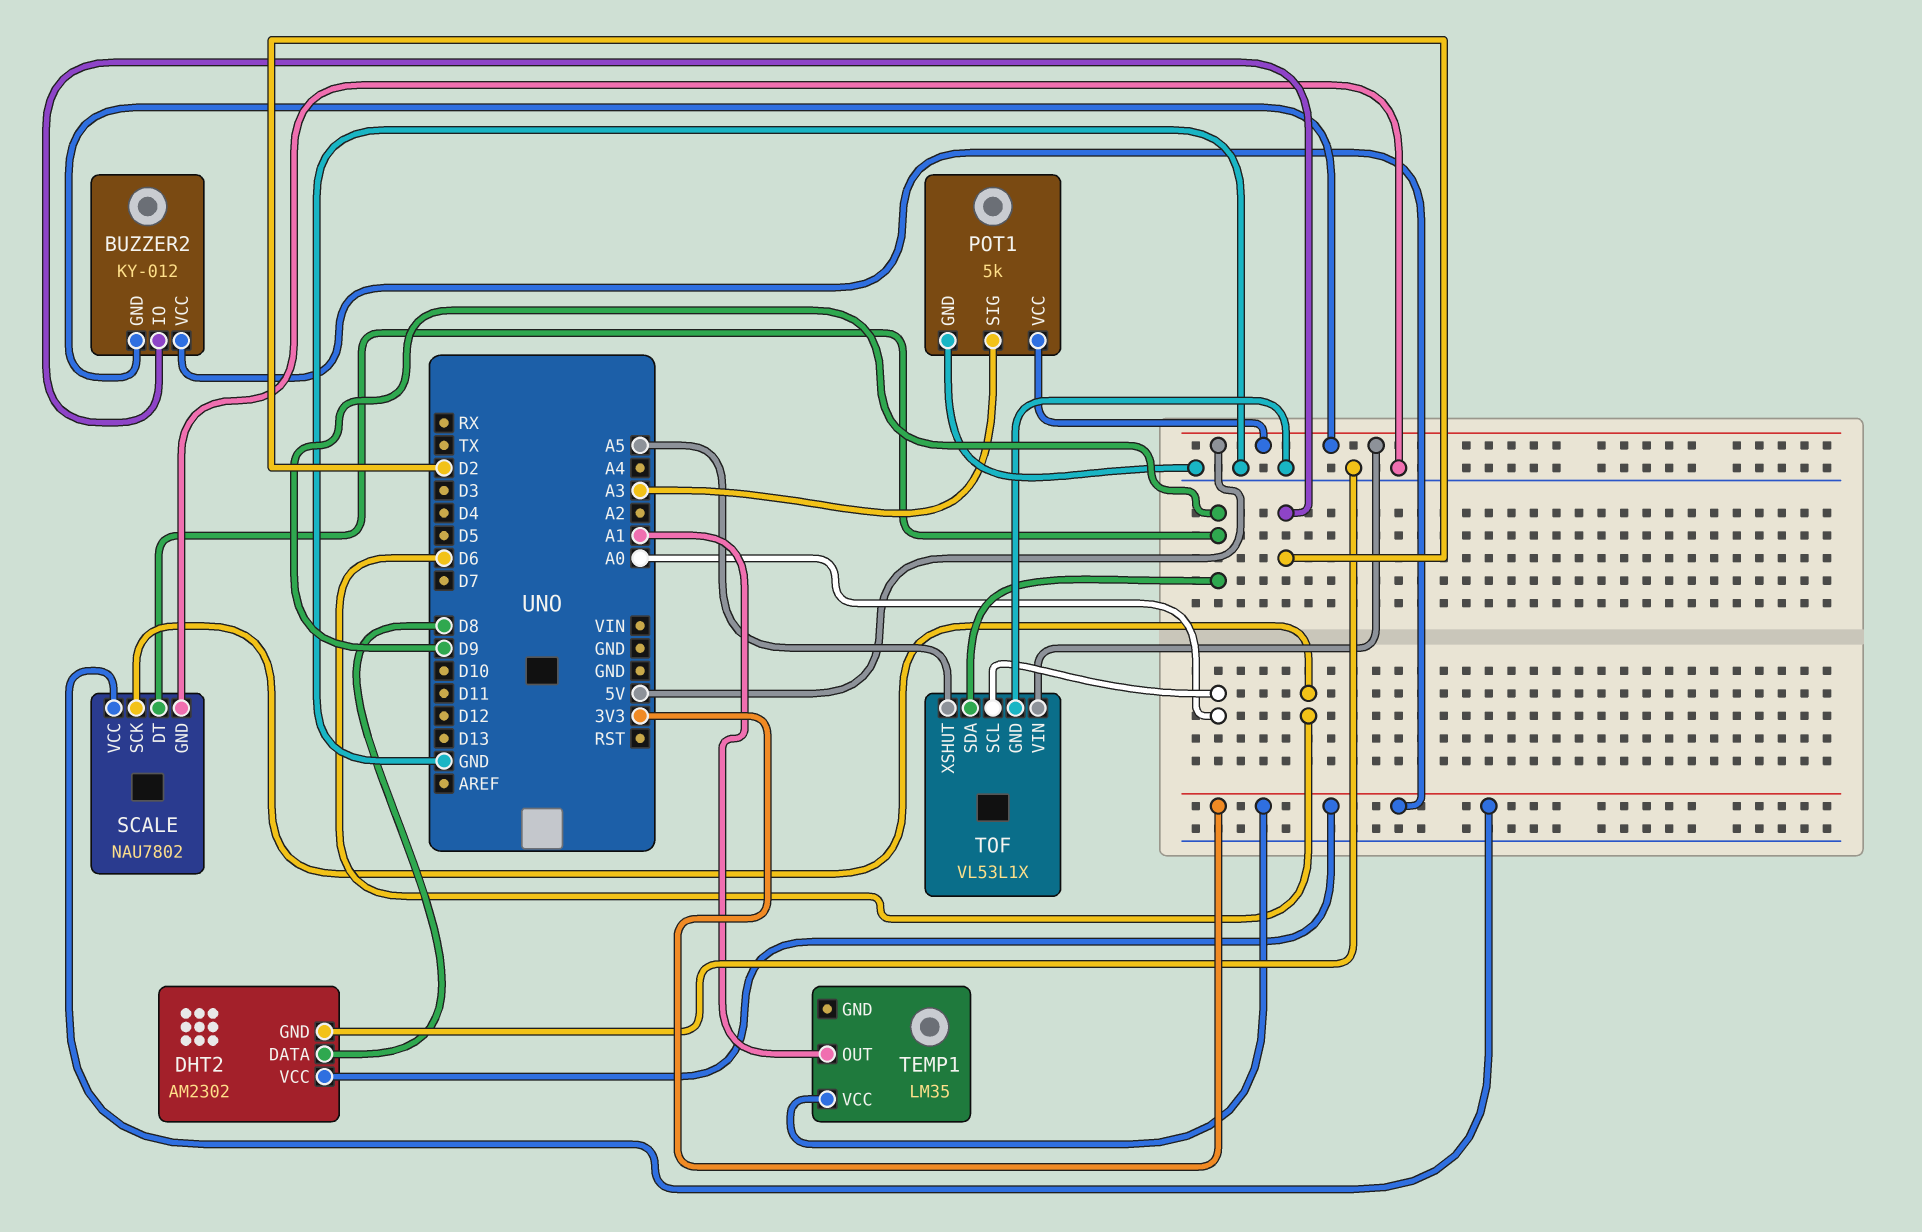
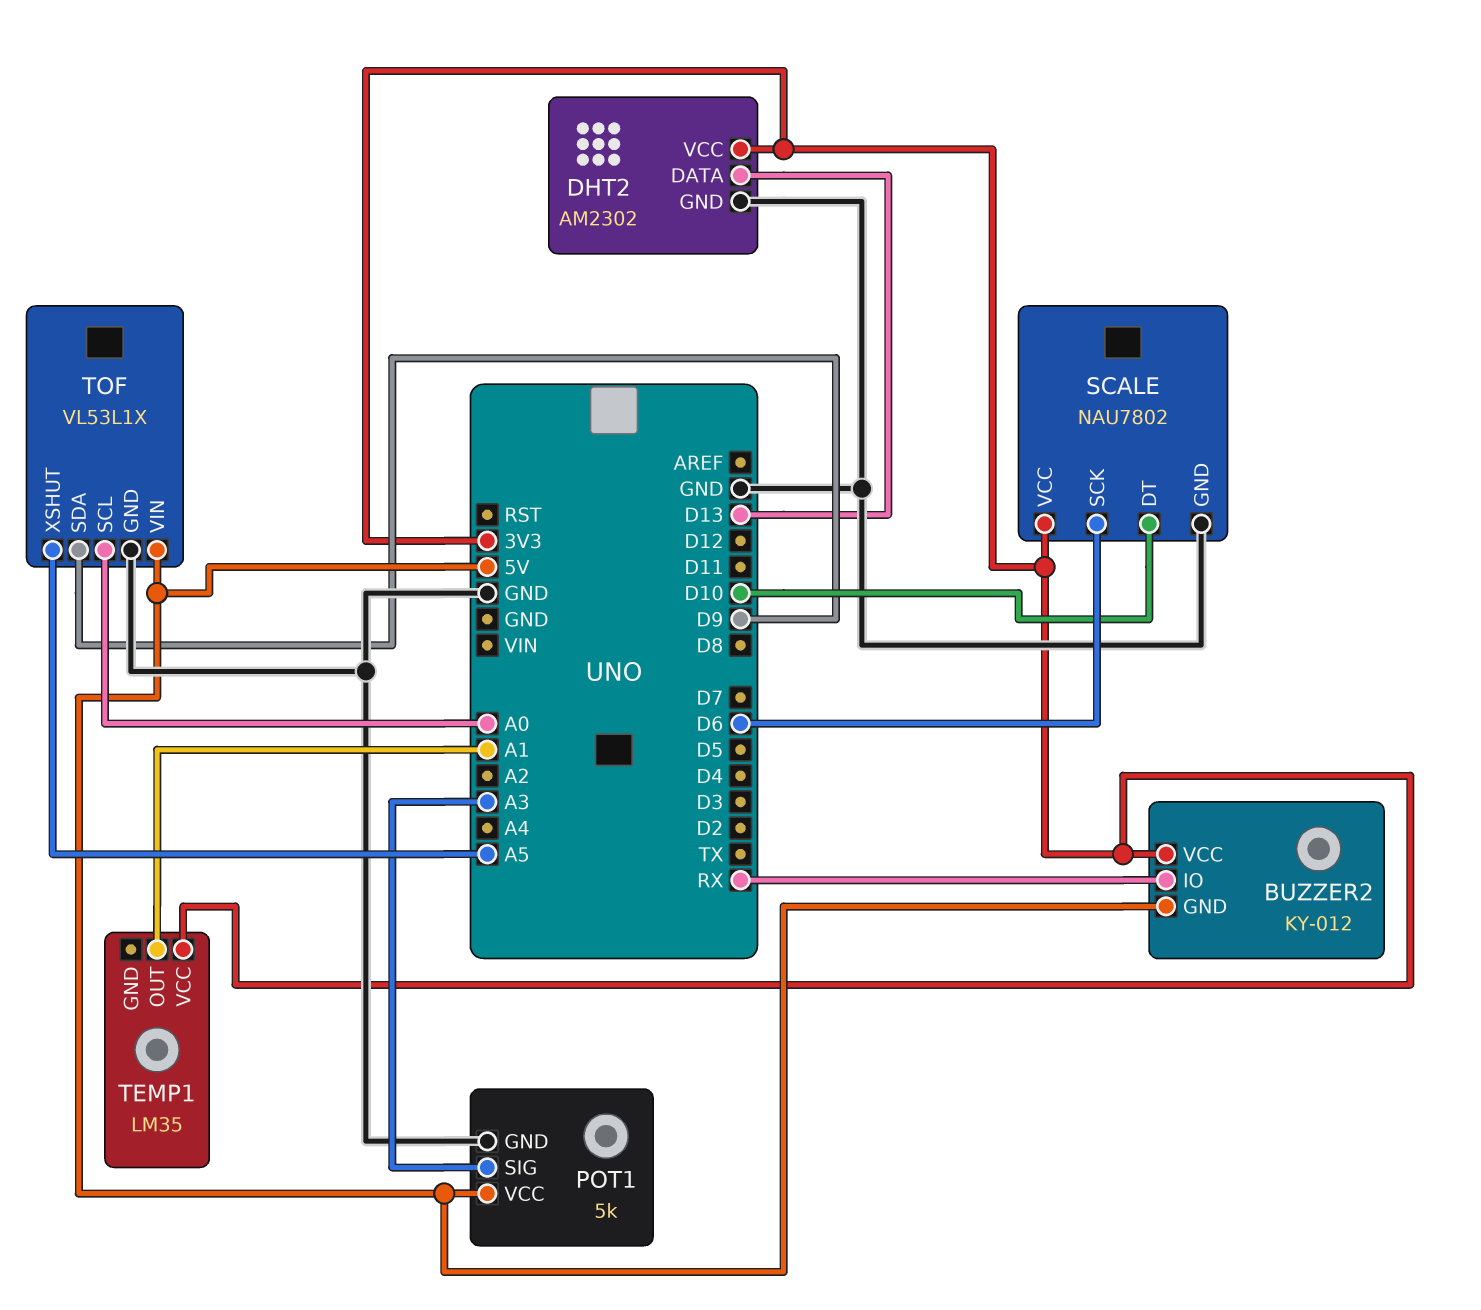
BUZZER2 pin IO: D2 -> RX
DHT2 pin DATA: D8 -> D13
SCALE pin DT: D9 -> D10

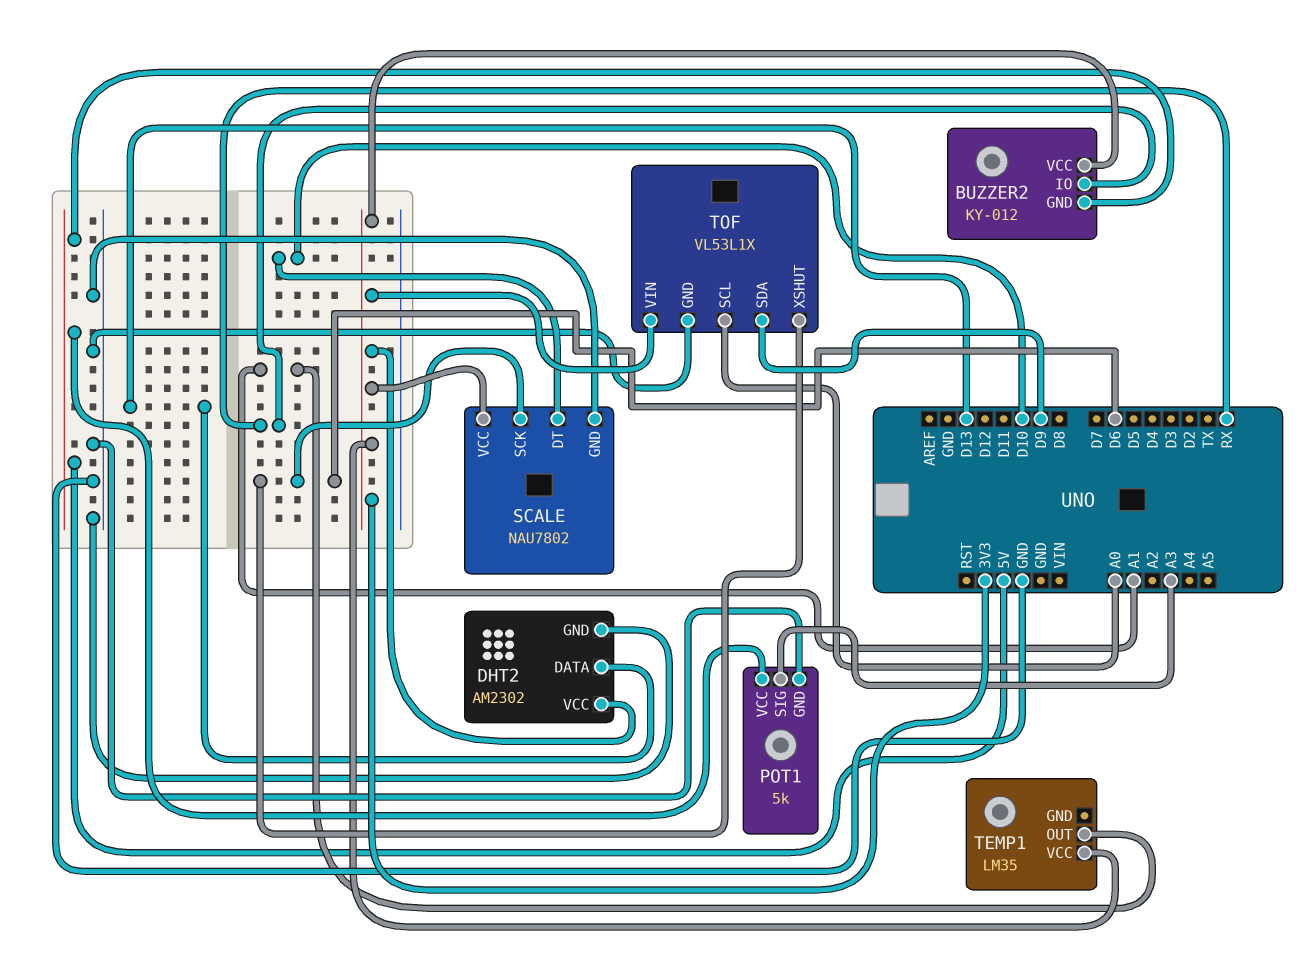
TOF pin VIN: 5V -> 3V3
TOF pin XSHUT: A5 -> D6

